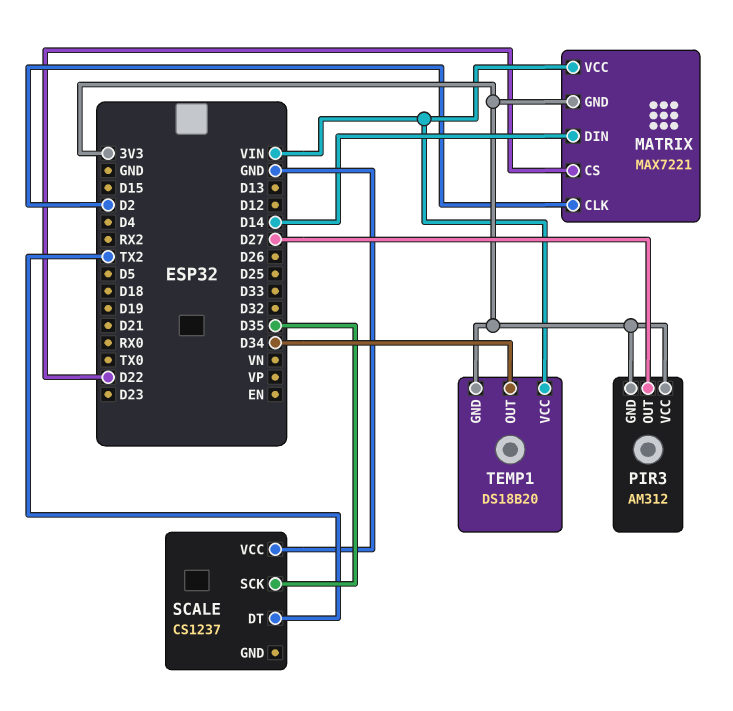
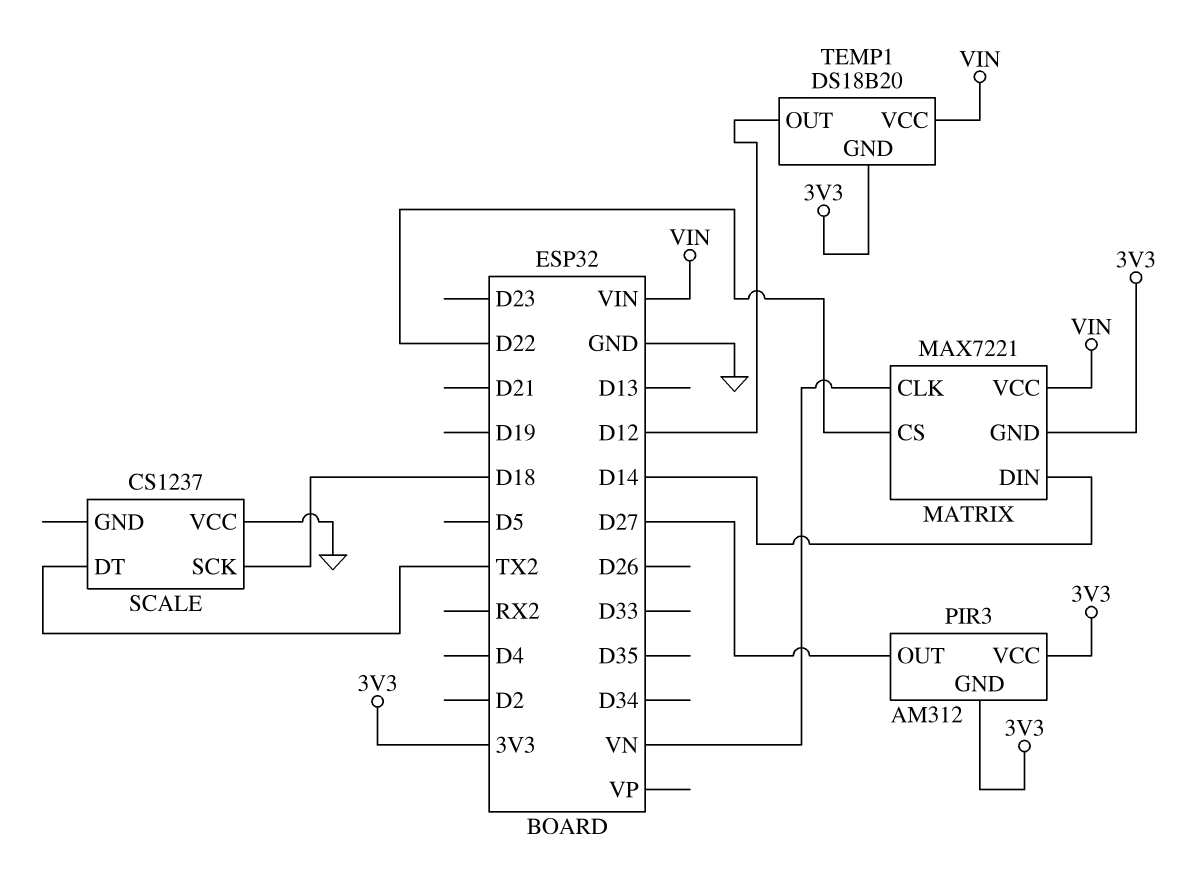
MATRIX pin CLK: D2 -> VN
SCALE pin SCK: D35 -> D18
TEMP1 pin OUT: D34 -> D12

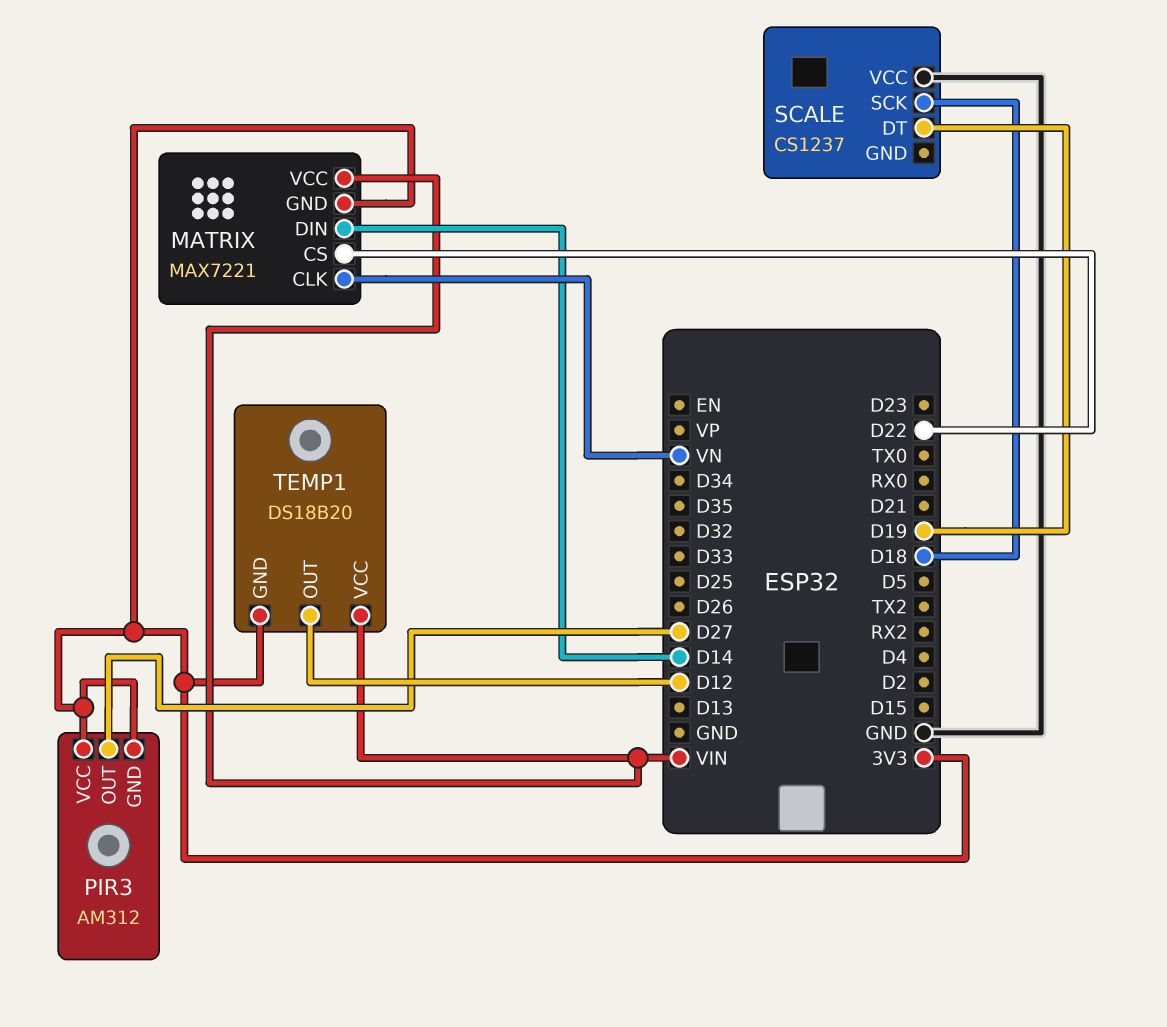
SCALE pin DT: TX2 -> D19

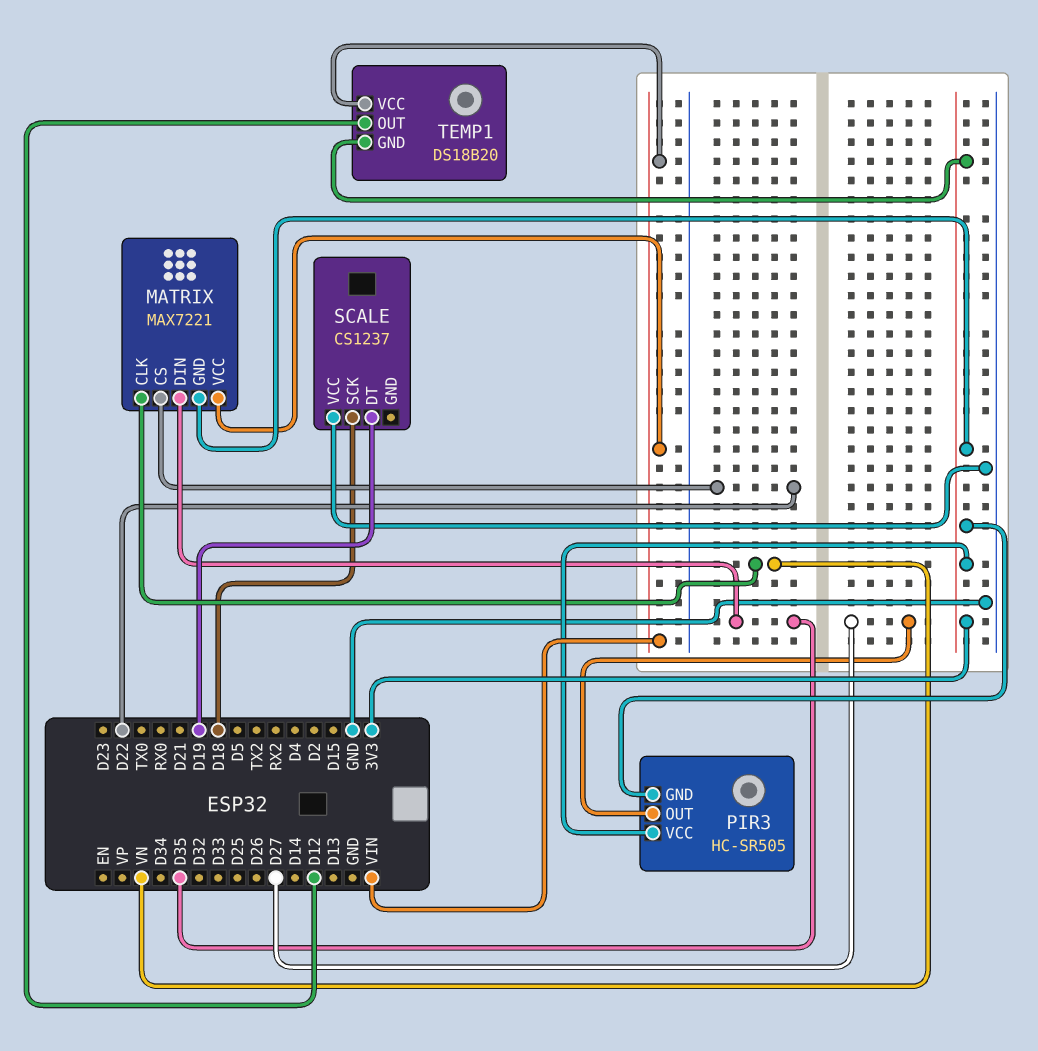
MATRIX pin DIN: D14 -> D35
PIR3: AM312 -> HC-SR505

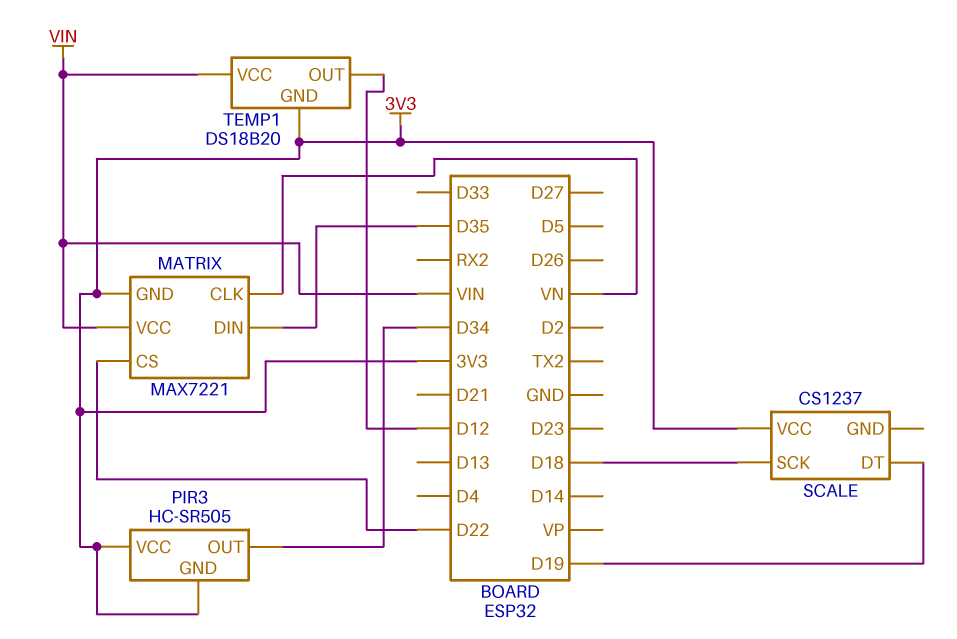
PIR3 pin OUT: D27 -> D34
SCALE pin VCC: GND -> 3V3

